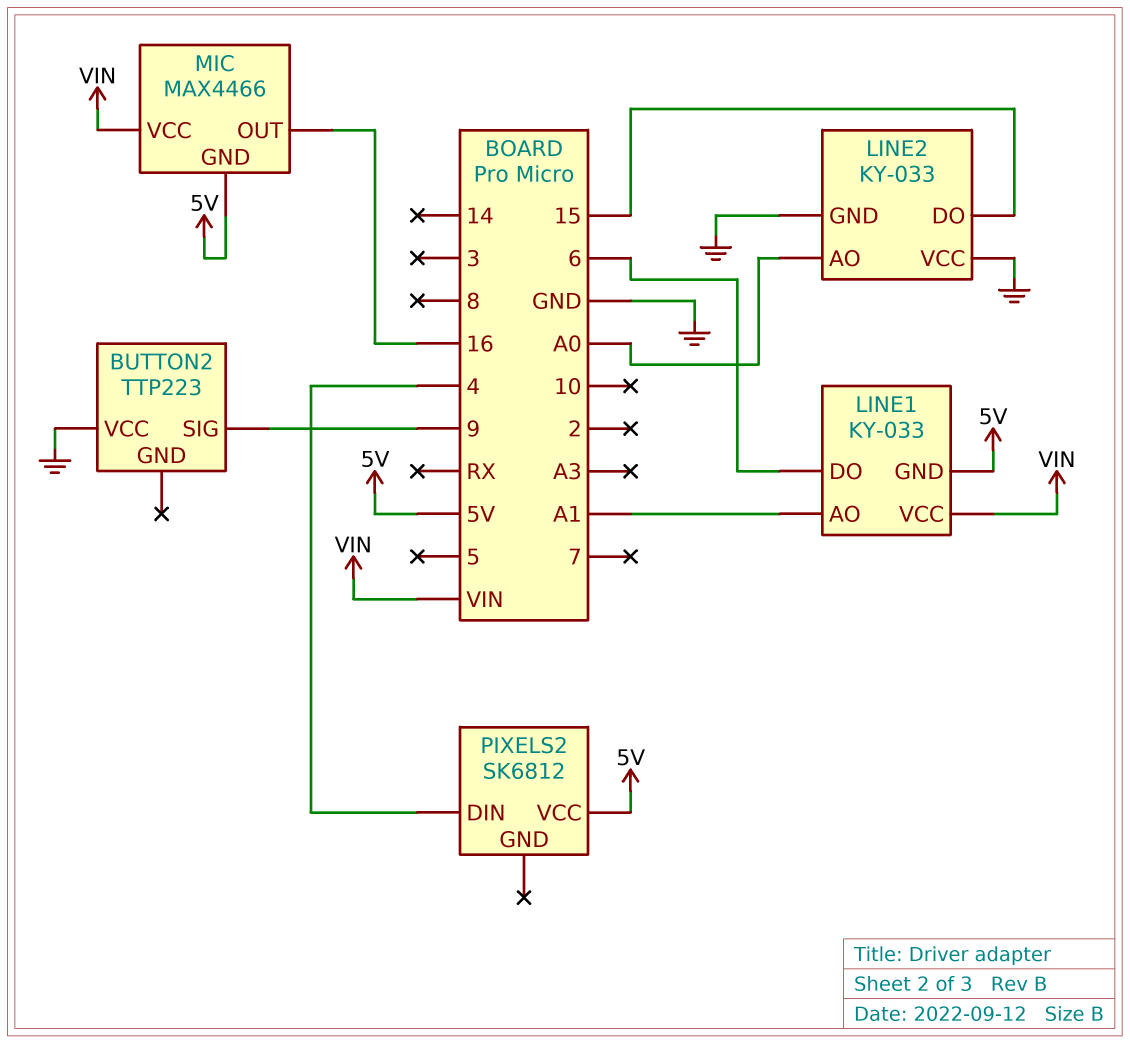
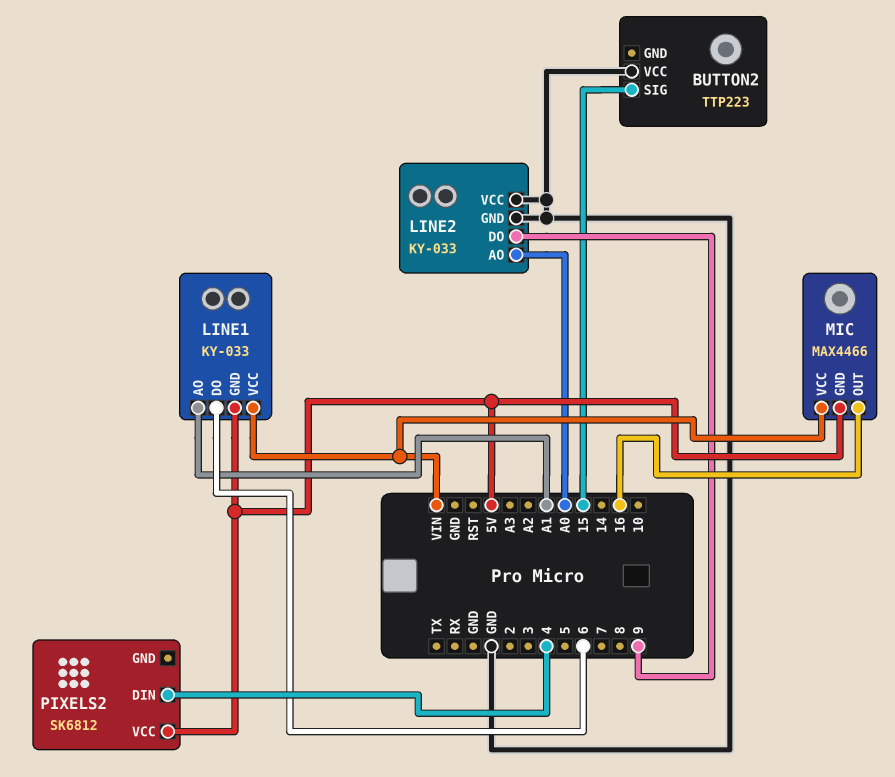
BUTTON2 pin SIG: 9 -> 15
LINE2 pin DO: 15 -> 9

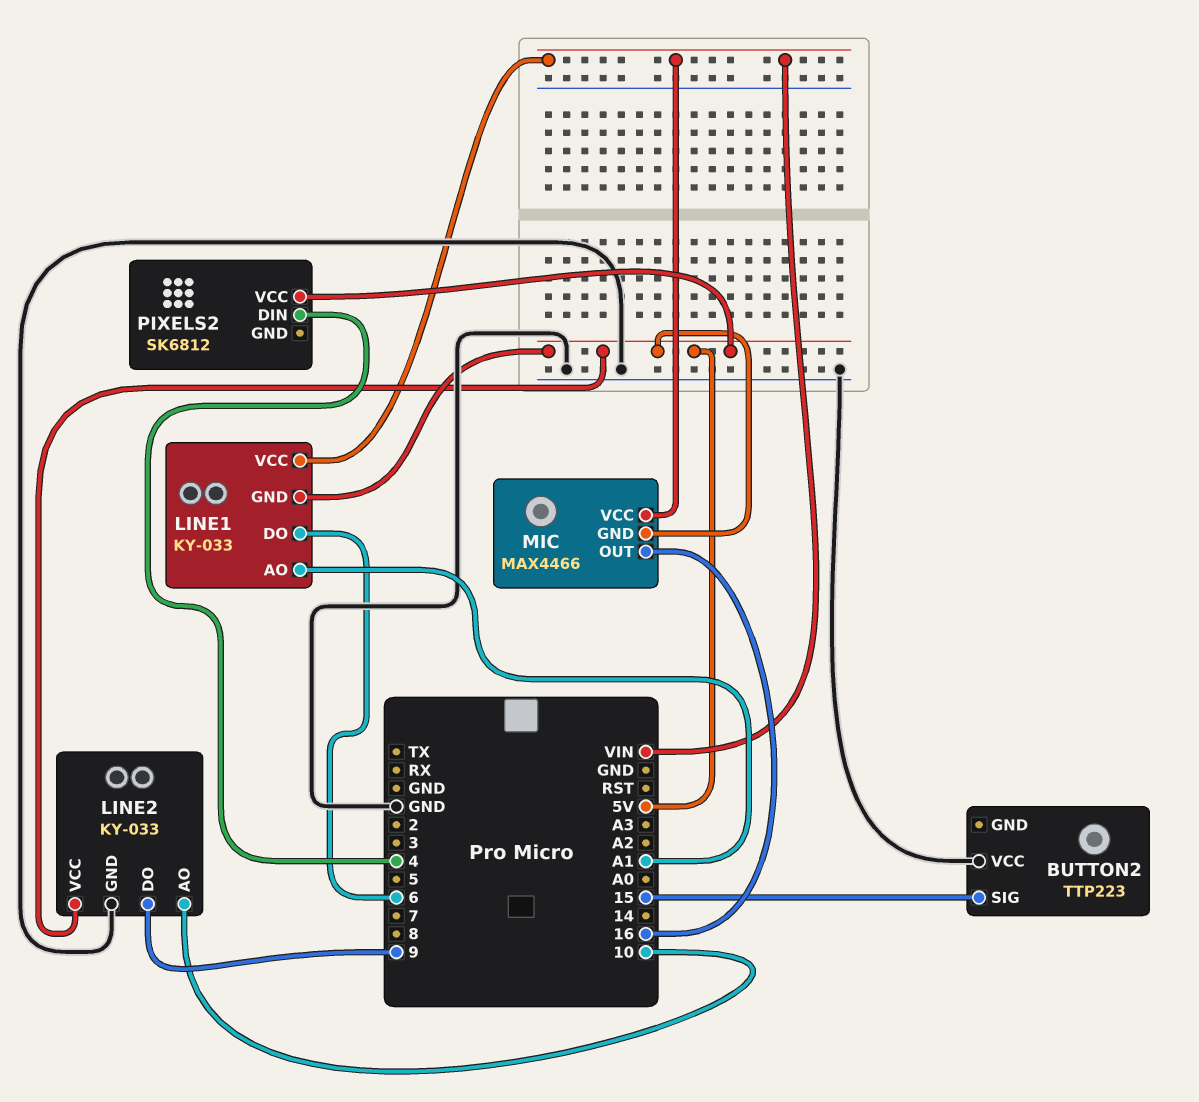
LINE2 pin AO: A0 -> 10
LINE2 pin VCC: GND -> 5V

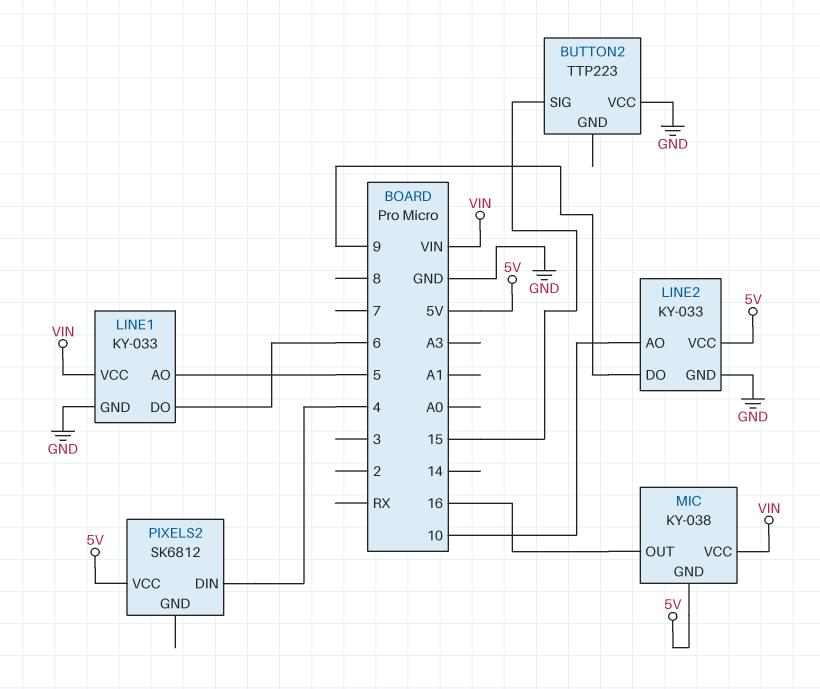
LINE1 pin AO: A1 -> 5
LINE1 pin GND: 5V -> GND
MIC: MAX4466 -> KY-038

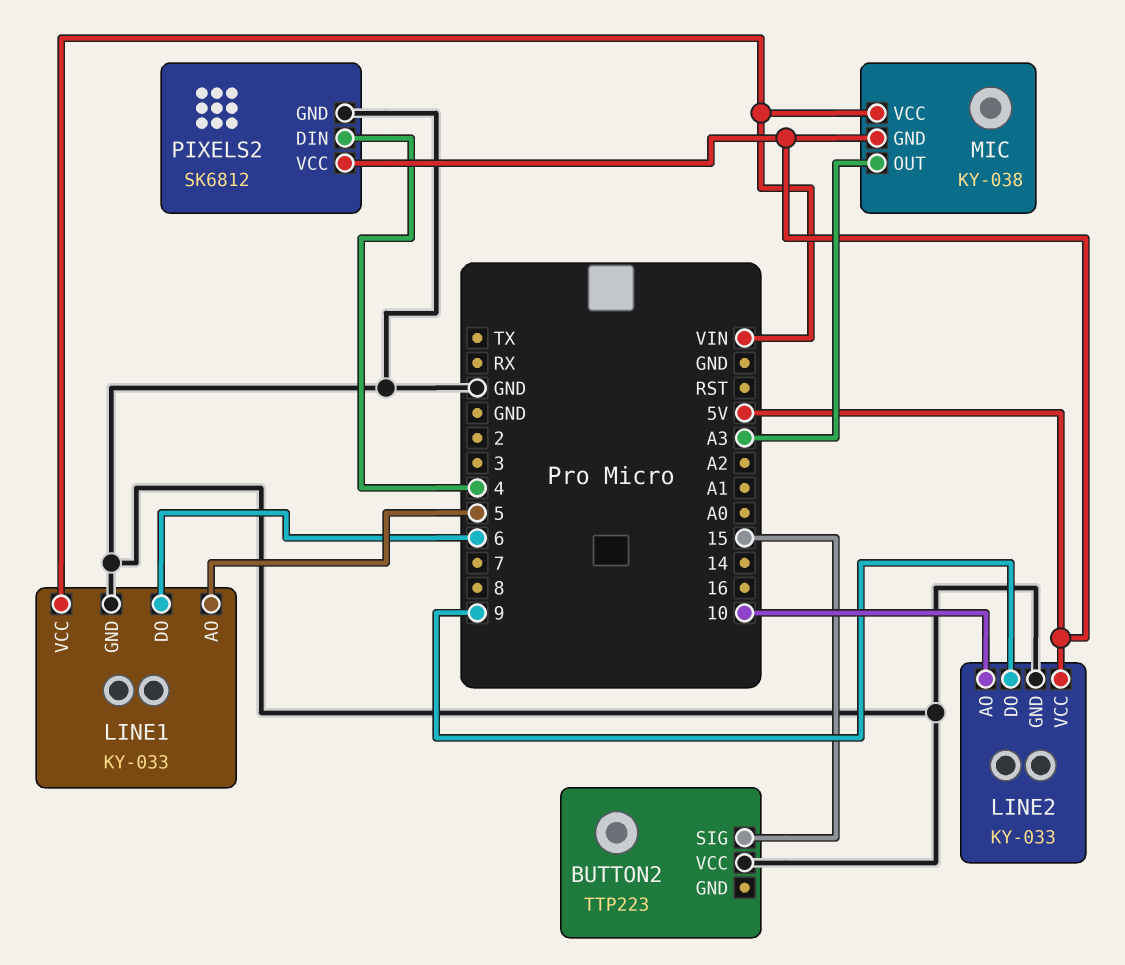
MIC pin OUT: 16 -> A3
PIXELS2 pin GND: none -> GND

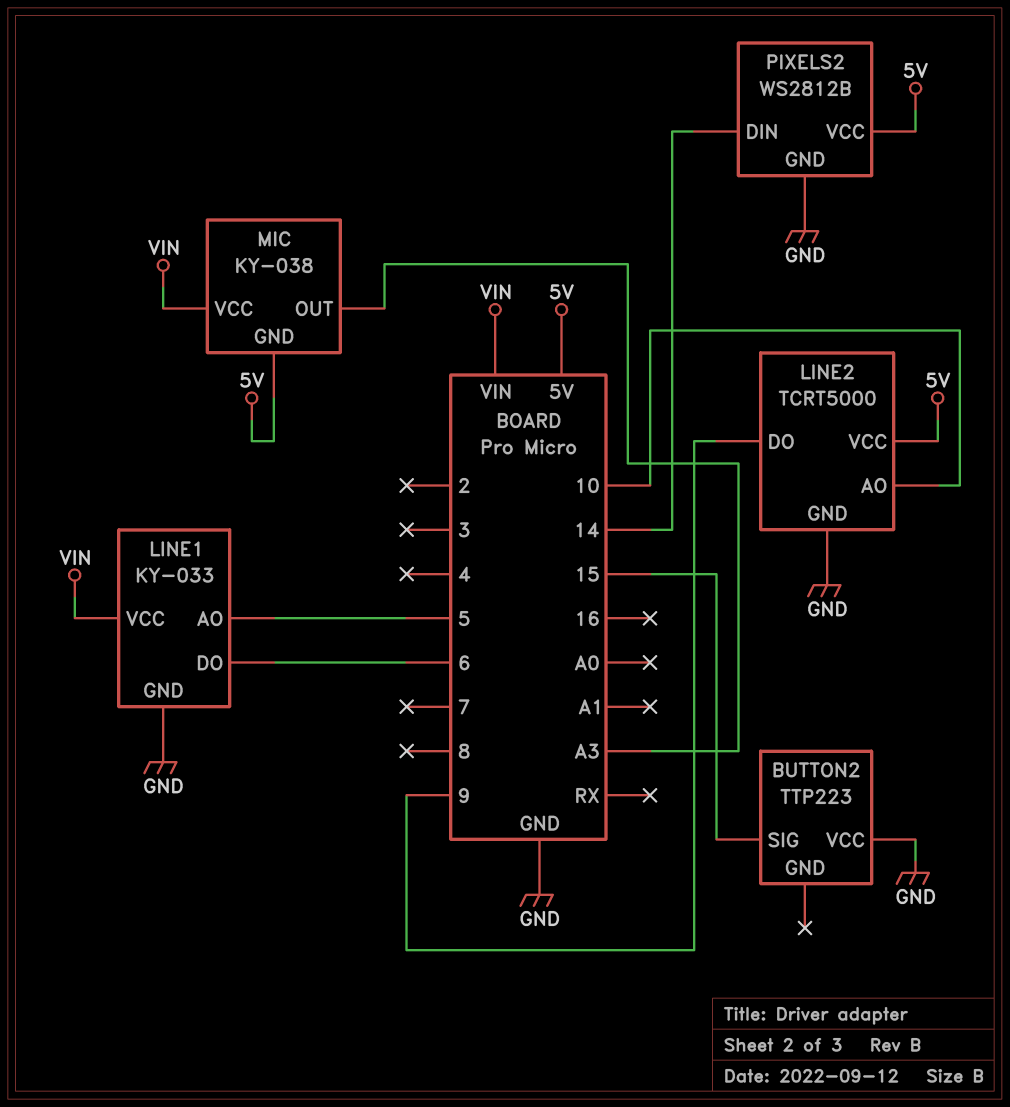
LINE2: KY-033 -> TCRT5000
PIXELS2: SK6812 -> WS2812B
PIXELS2 pin DIN: 4 -> 14

